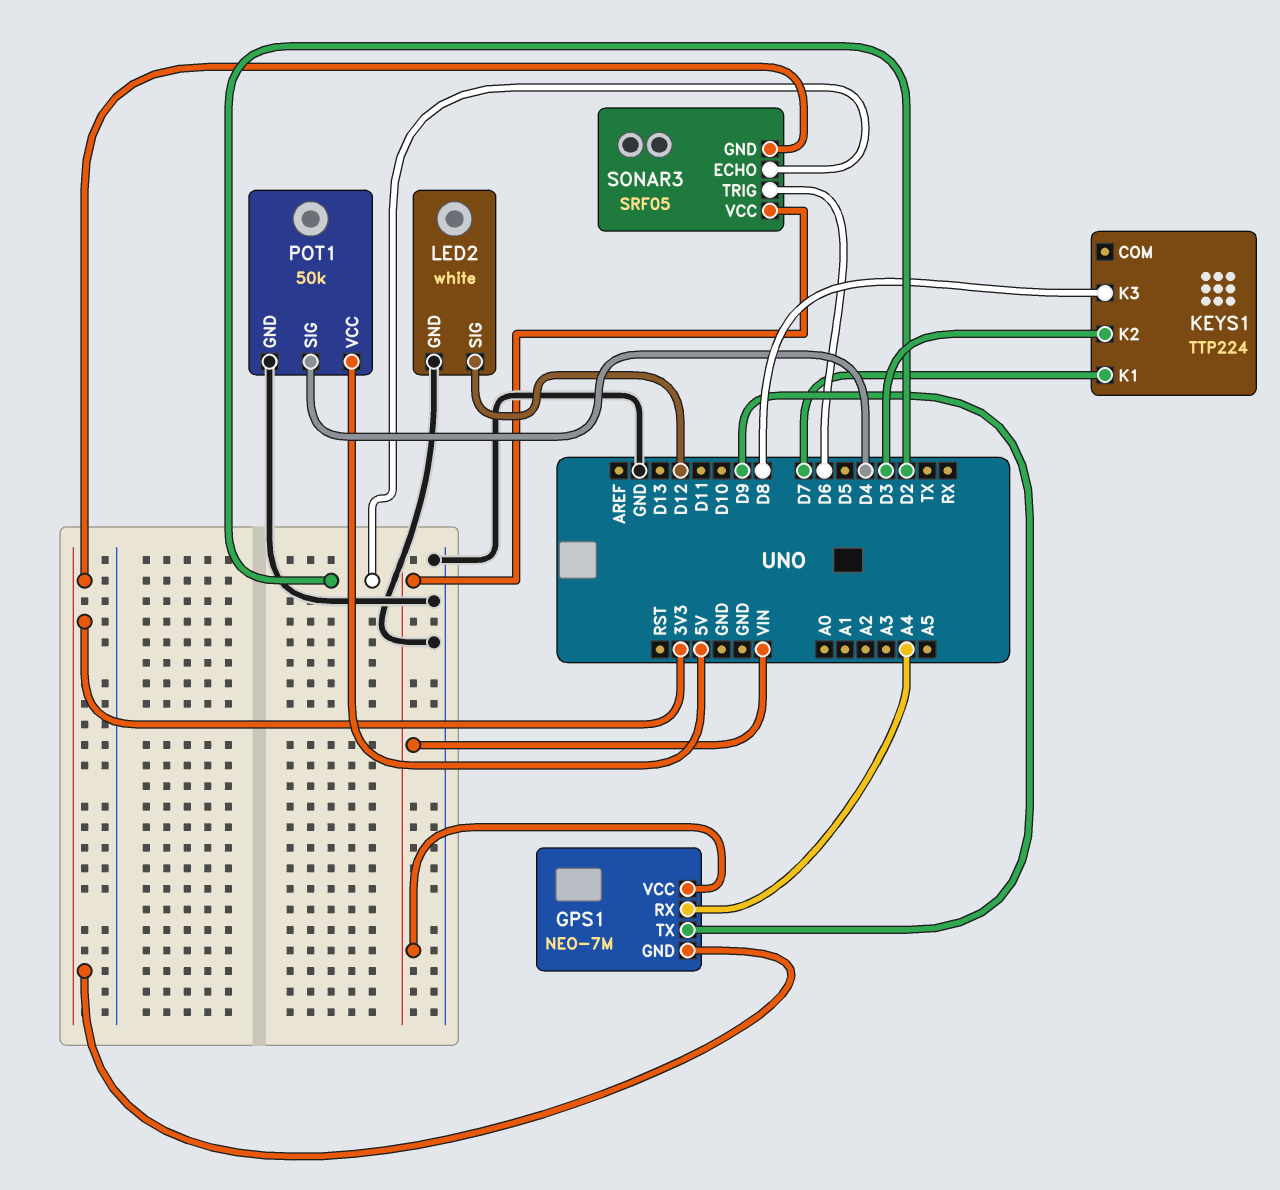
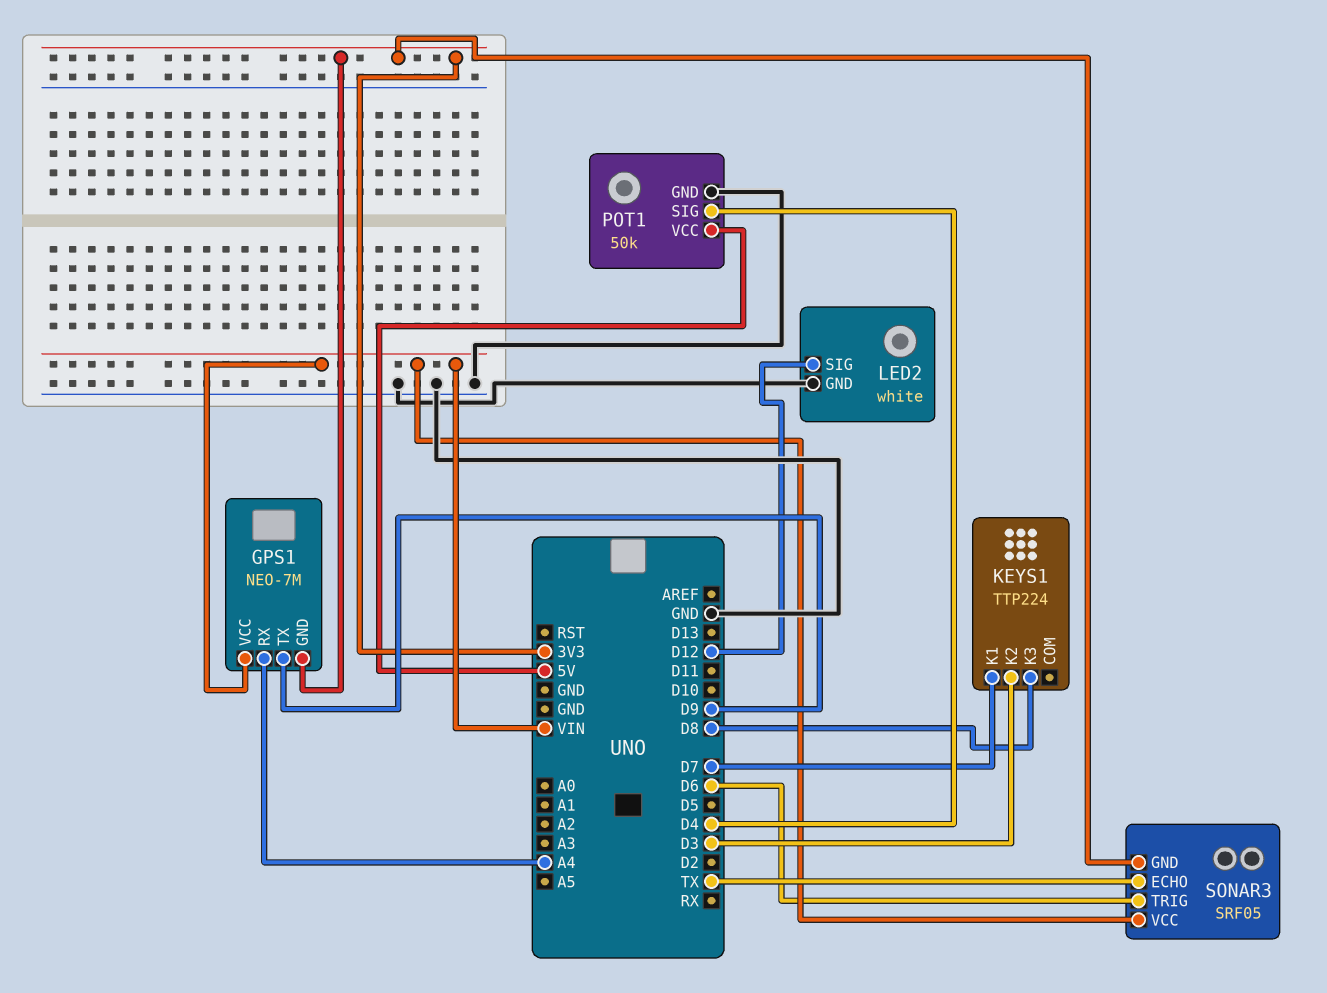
SONAR3 pin ECHO: D2 -> TX

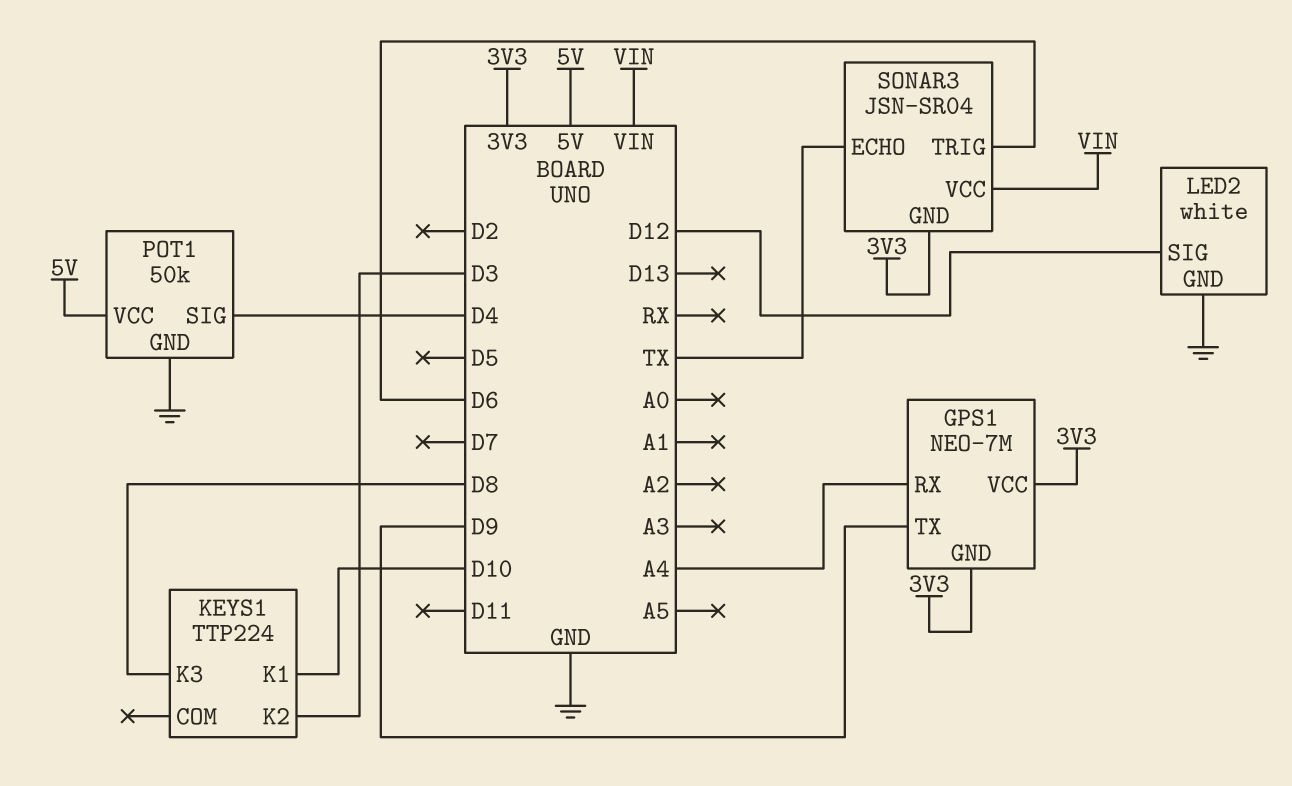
GPS1 pin VCC: VIN -> 3V3
KEYS1 pin K1: D7 -> D10
SONAR3: SRF05 -> JSN-SR04

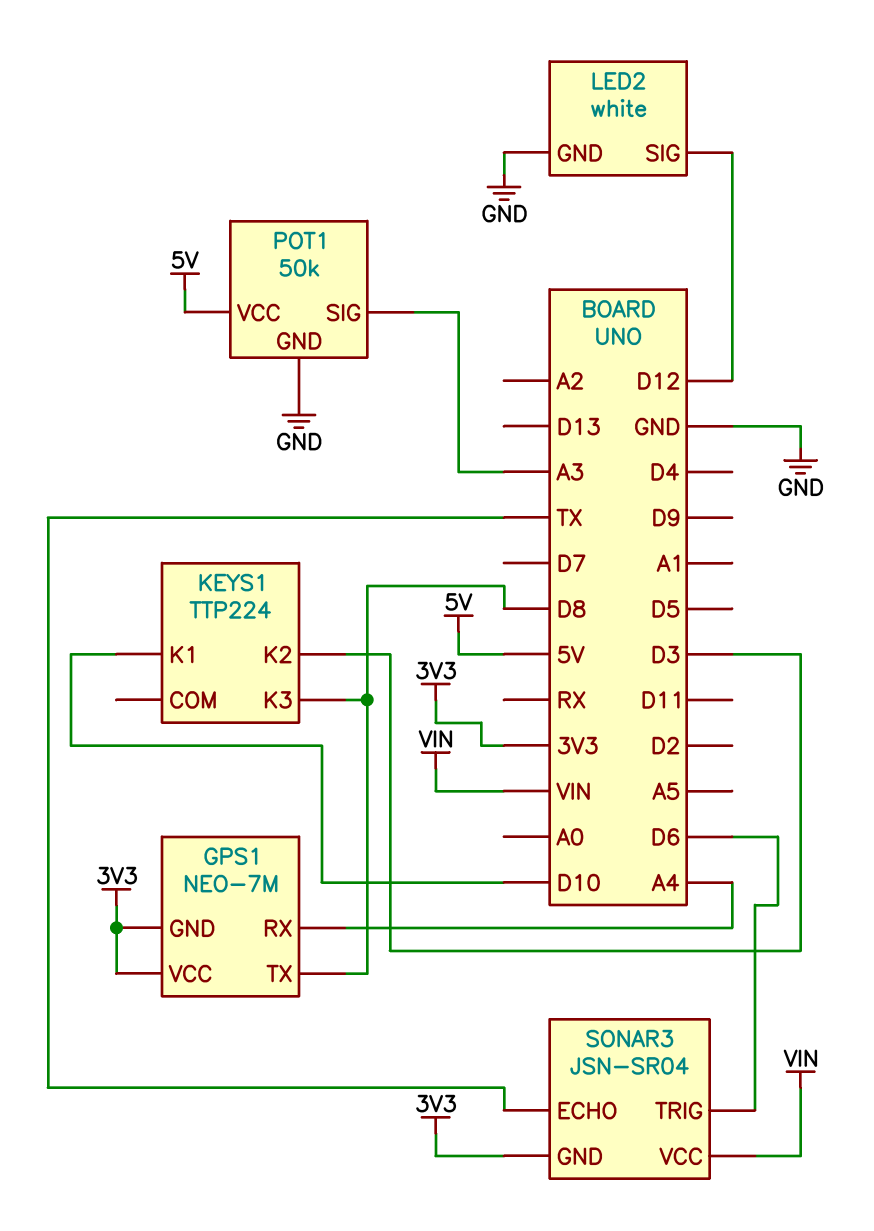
GPS1 pin TX: D9 -> D8
POT1 pin SIG: D4 -> A3

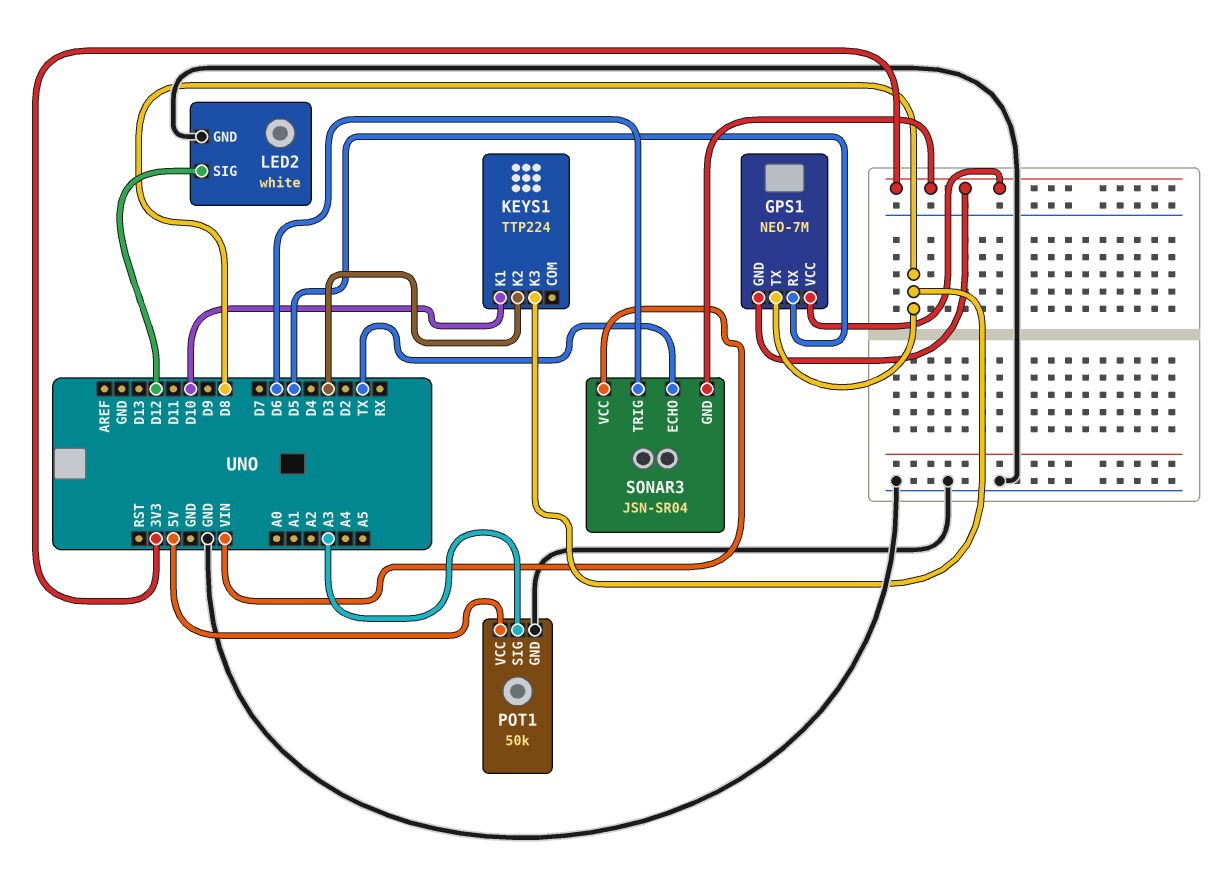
GPS1 pin RX: A4 -> D5

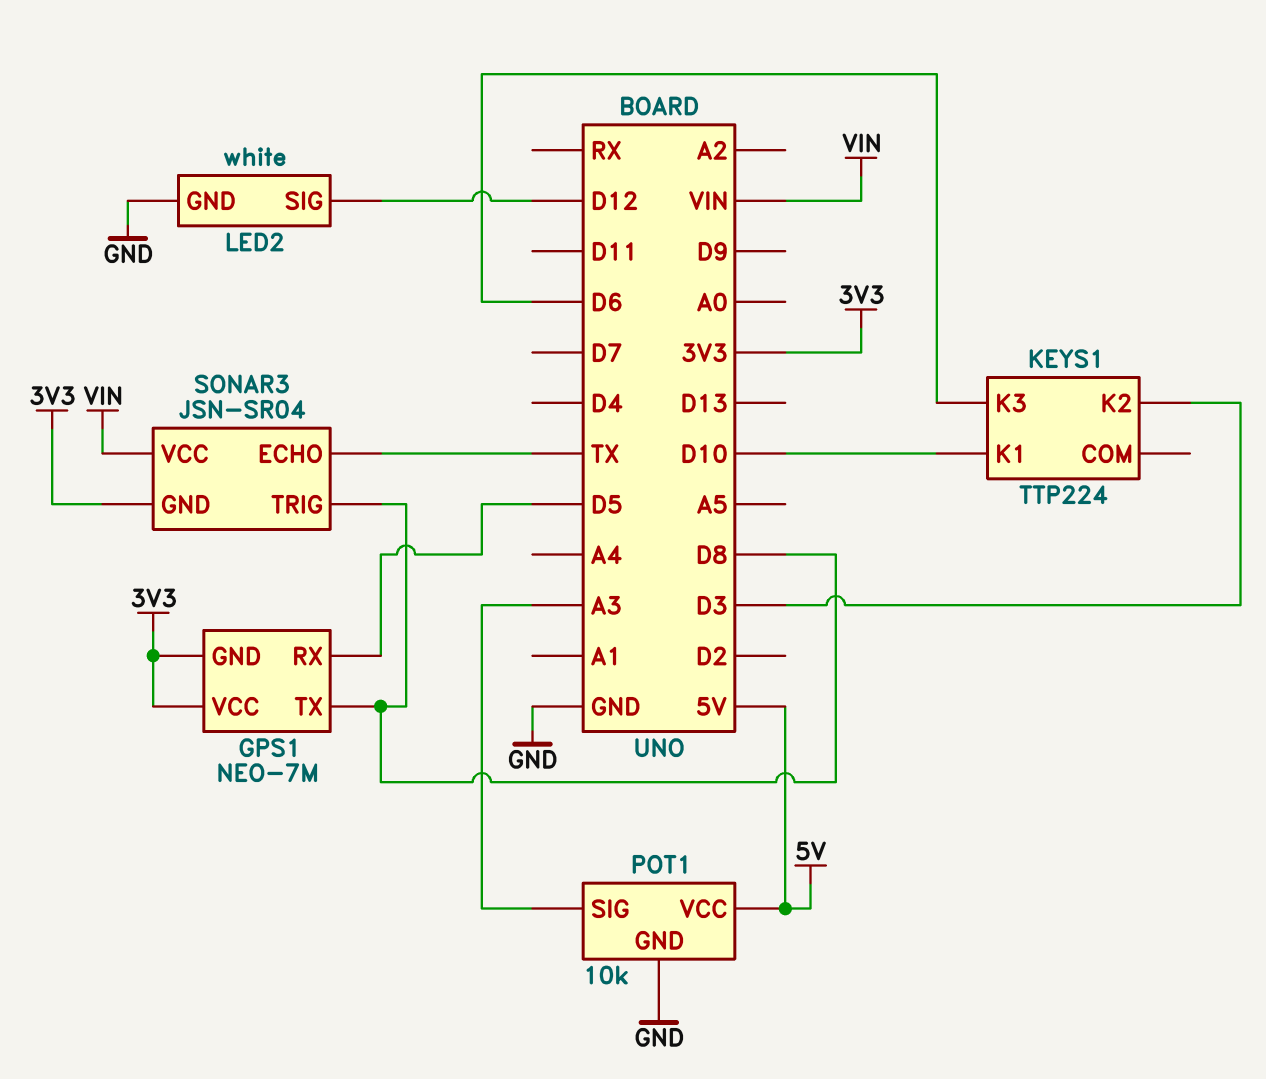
KEYS1 pin K3: D8 -> D6
POT1: 50k -> 10k
SONAR3 pin TRIG: D6 -> D8

